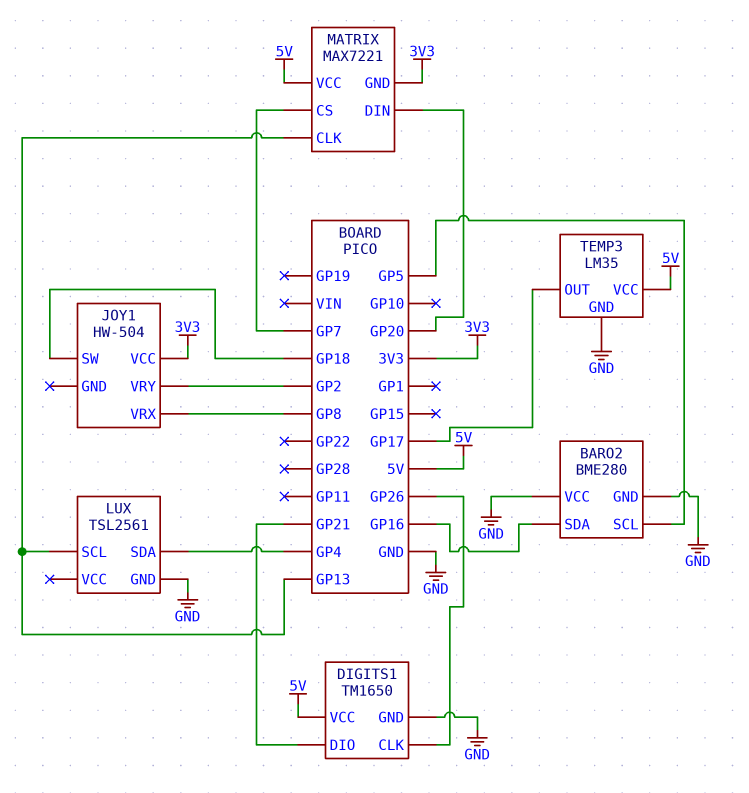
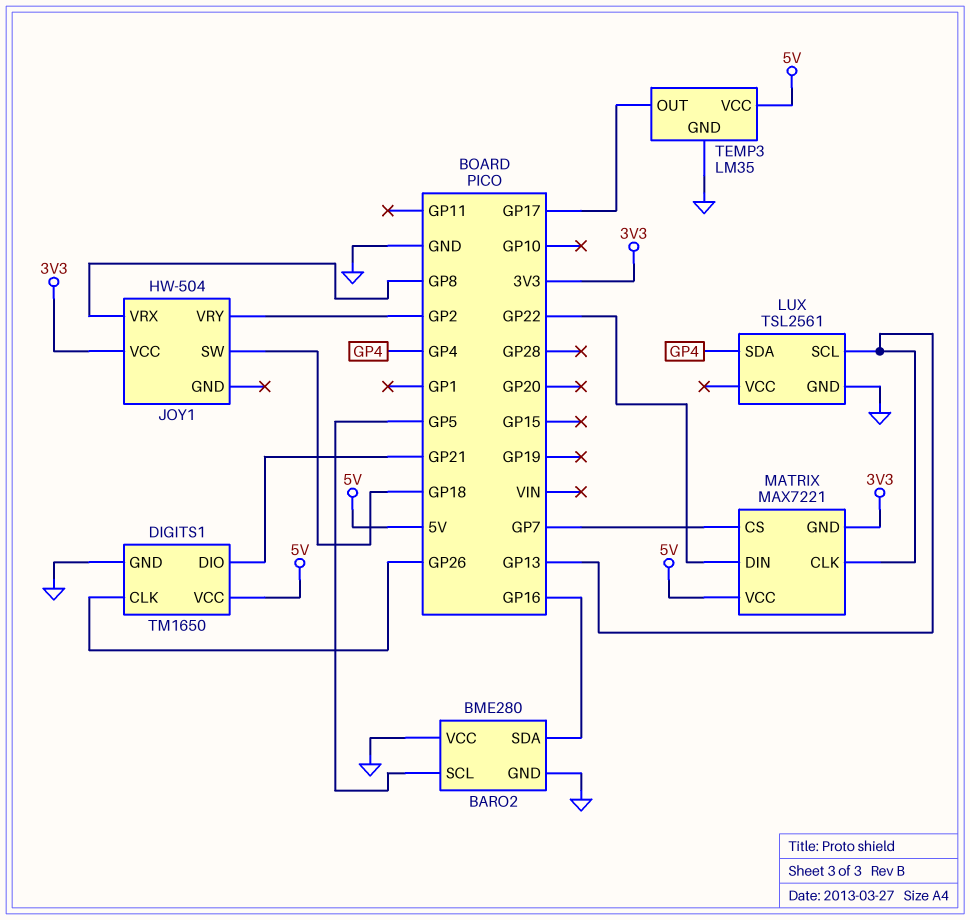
MATRIX pin DIN: GP20 -> GP22

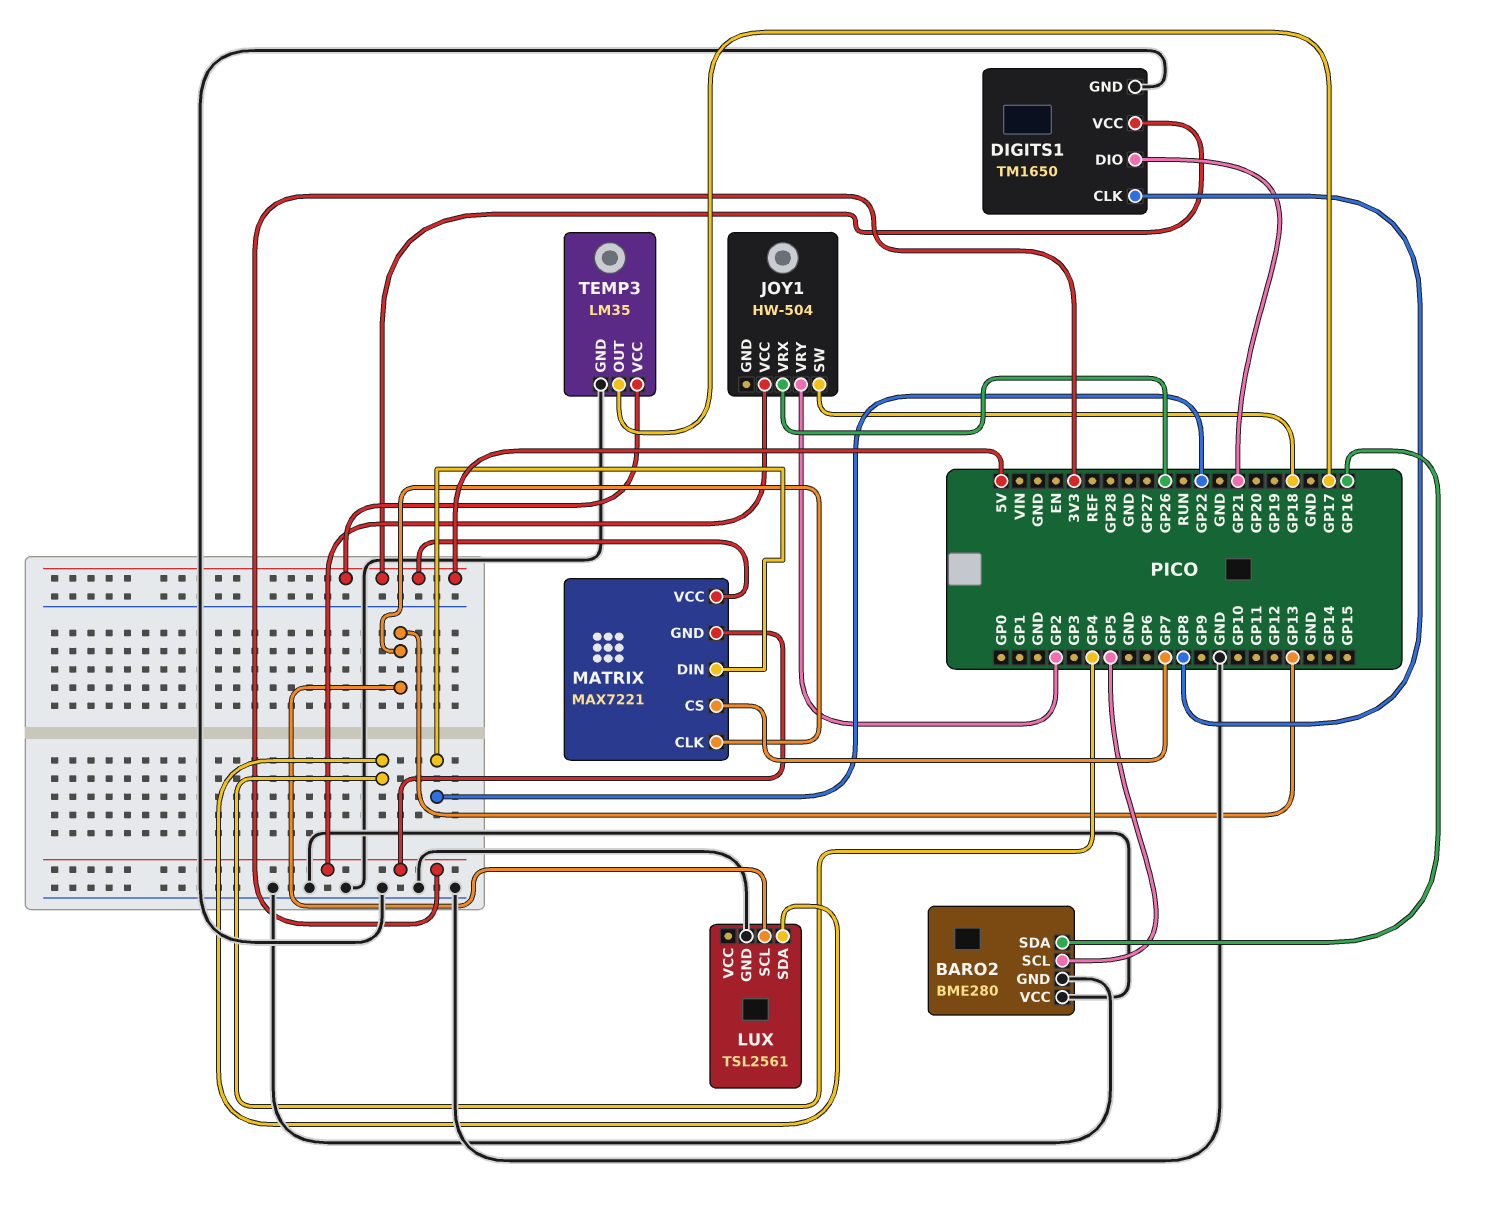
DIGITS1 pin CLK: GP26 -> GP8
JOY1 pin VRX: GP8 -> GP26

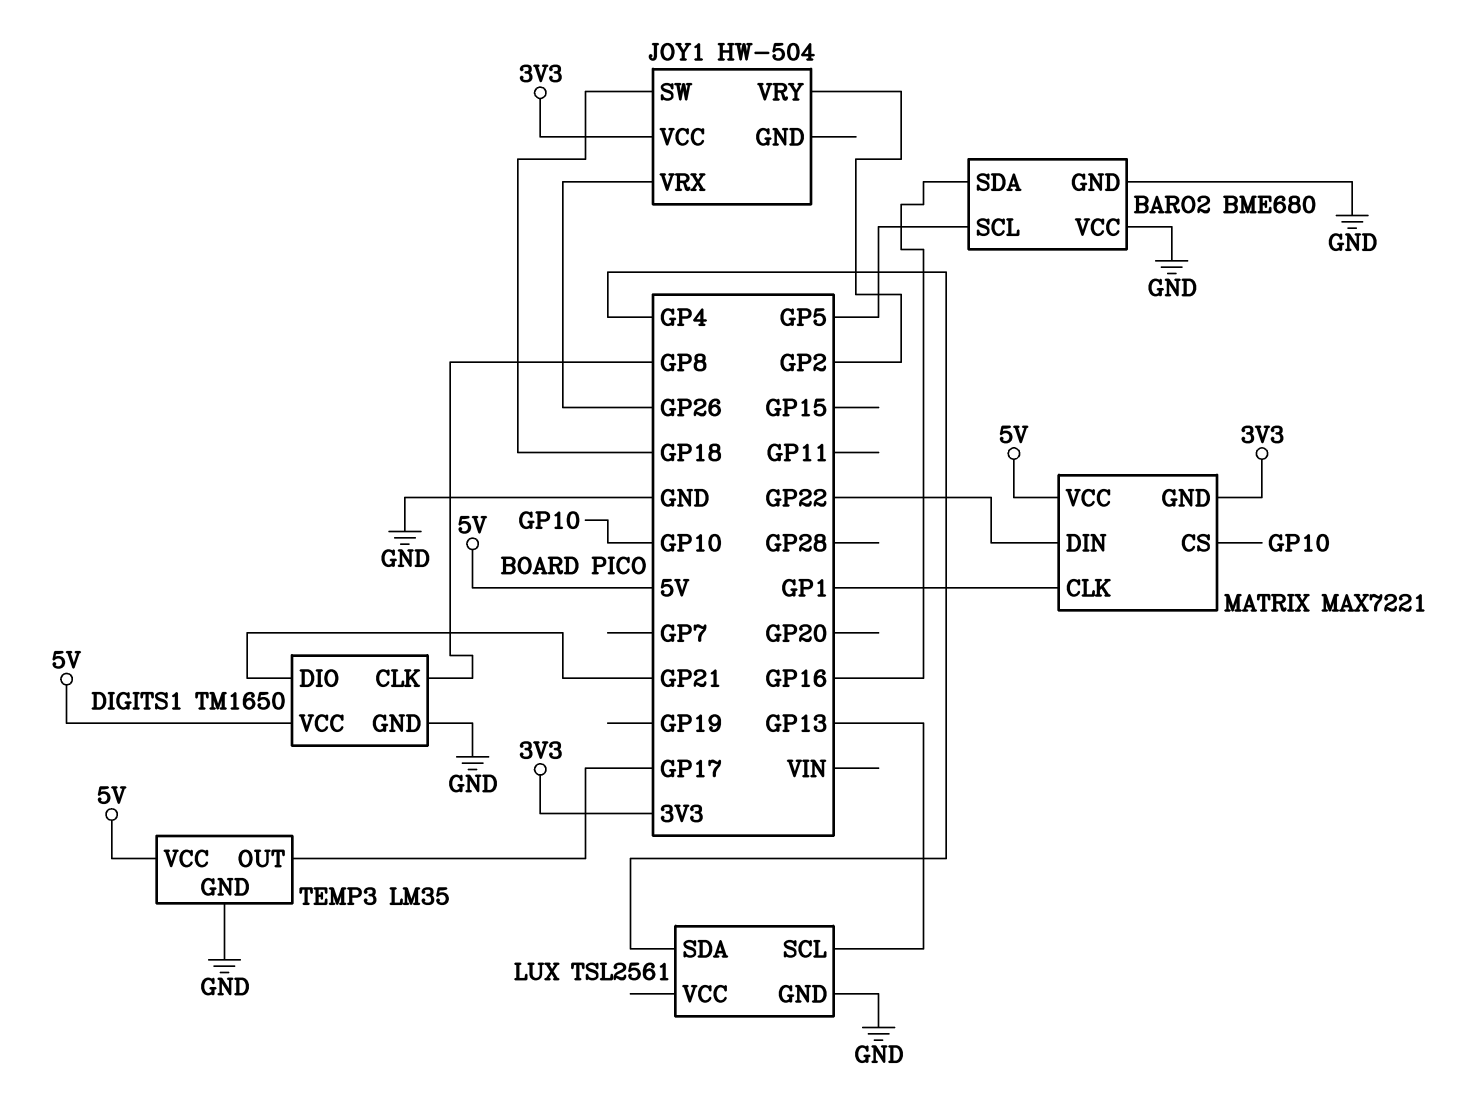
BARO2: BME280 -> BME680
MATRIX pin CLK: GP13 -> GP1
MATRIX pin CS: GP7 -> GP10

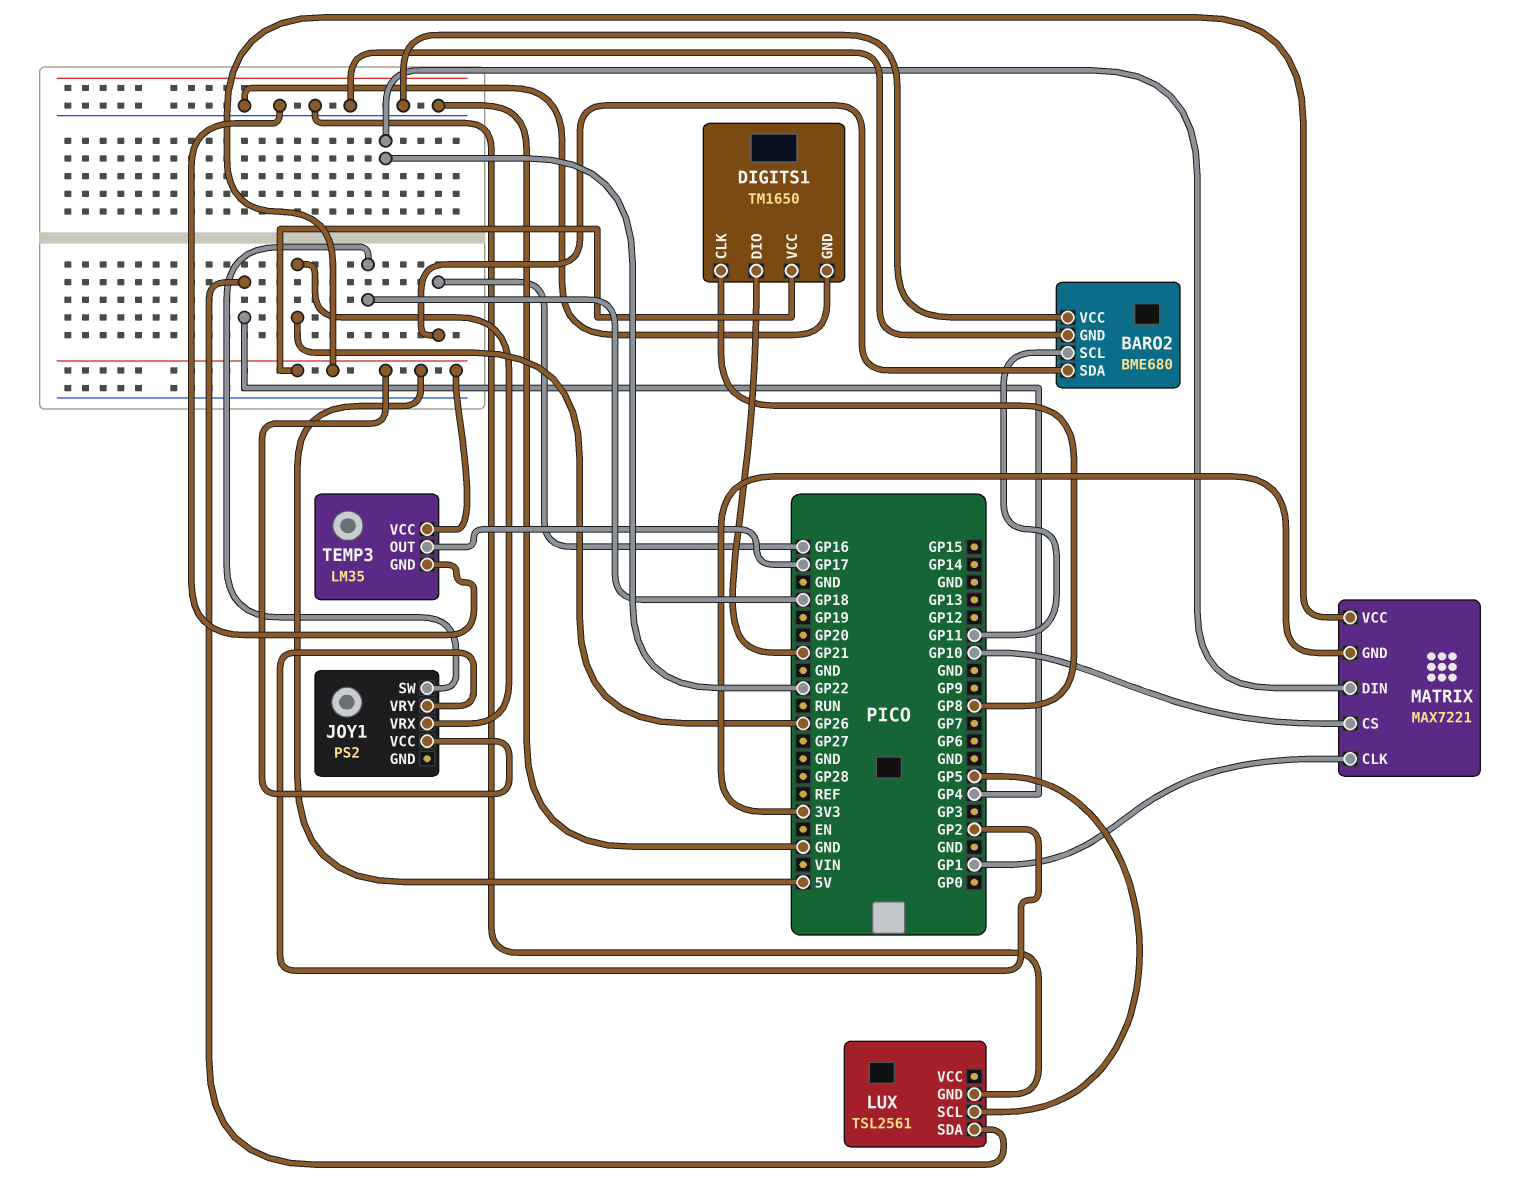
BARO2 pin SCL: GP5 -> GP11
JOY1: HW-504 -> PS2
JOY1 pin VCC: 3V3 -> 5V
LUX pin SCL: GP13 -> GP5

